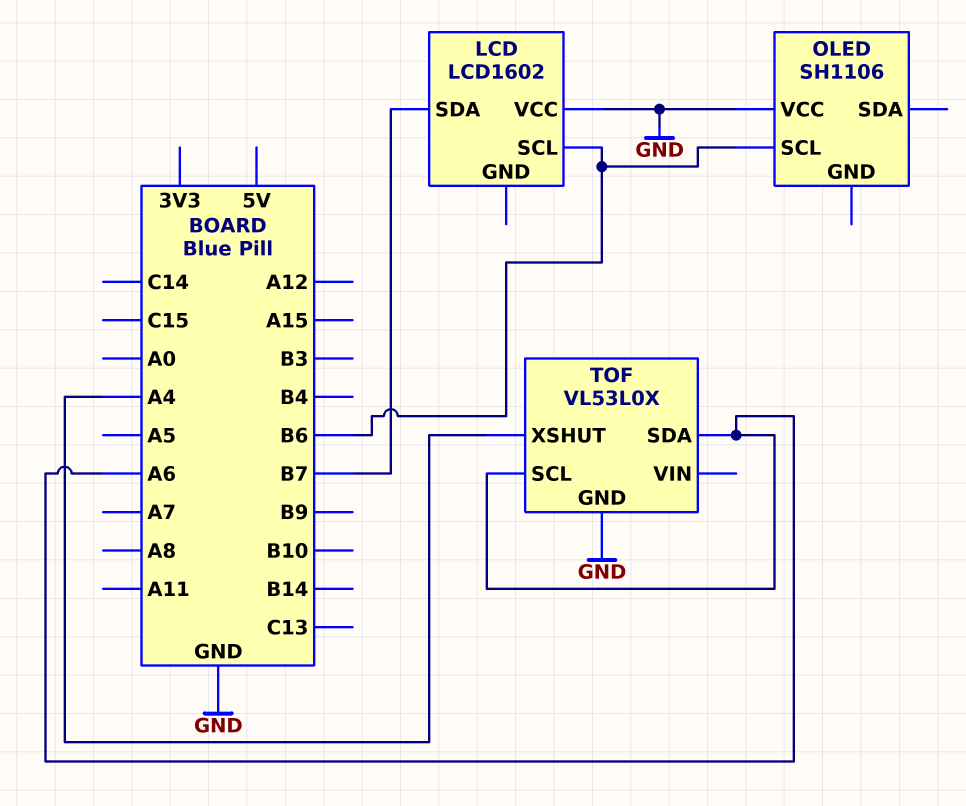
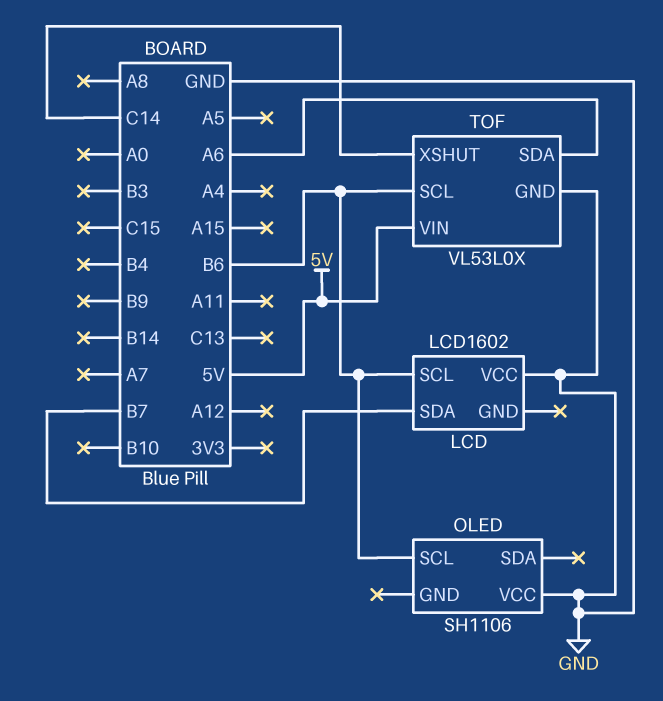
TOF pin SCL: A6 -> B6
TOF pin VIN: none -> 5V
TOF pin XSHUT: A4 -> C14

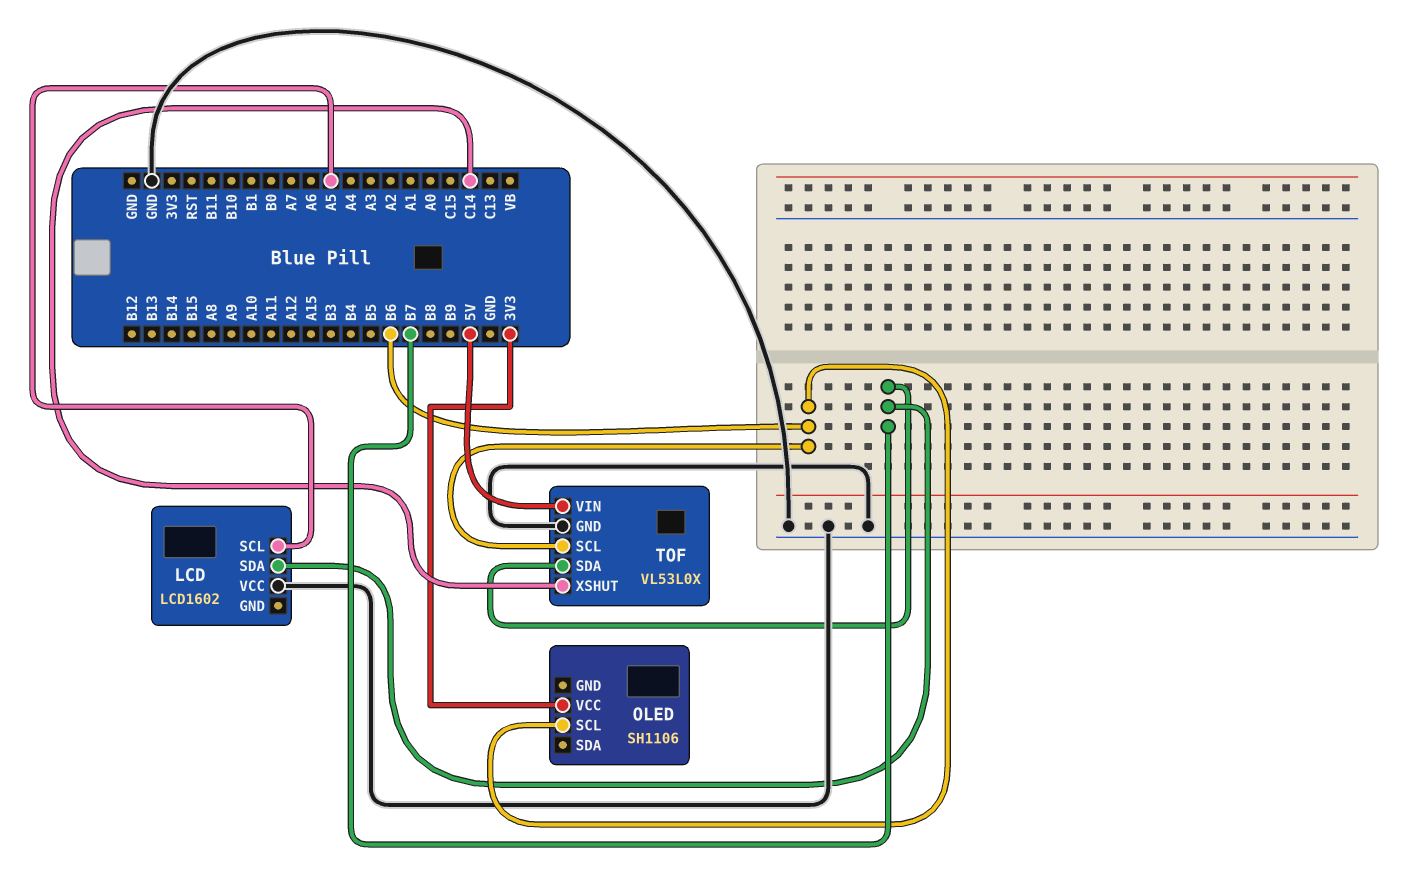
LCD pin SCL: B6 -> A5
OLED pin VCC: GND -> 3V3
TOF pin SDA: A6 -> B7

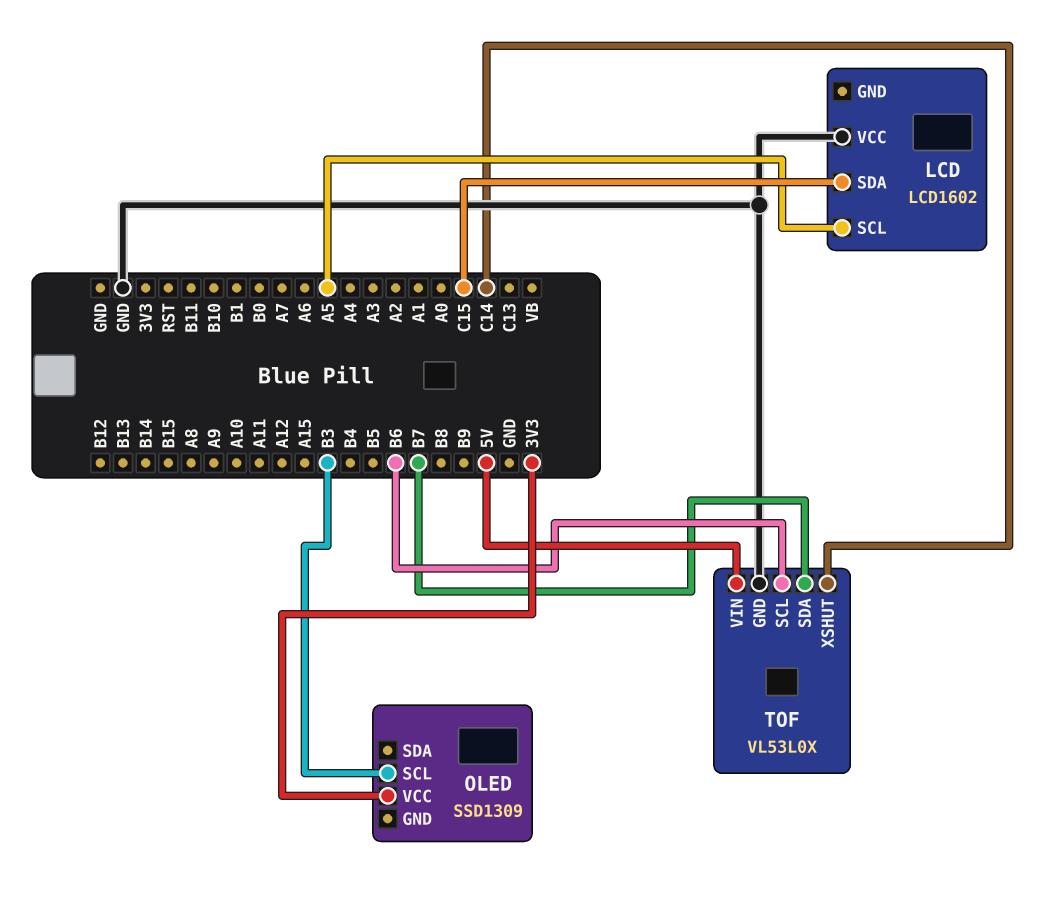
LCD pin SDA: B7 -> C15
OLED: SH1106 -> SSD1309
OLED pin SCL: B6 -> B3

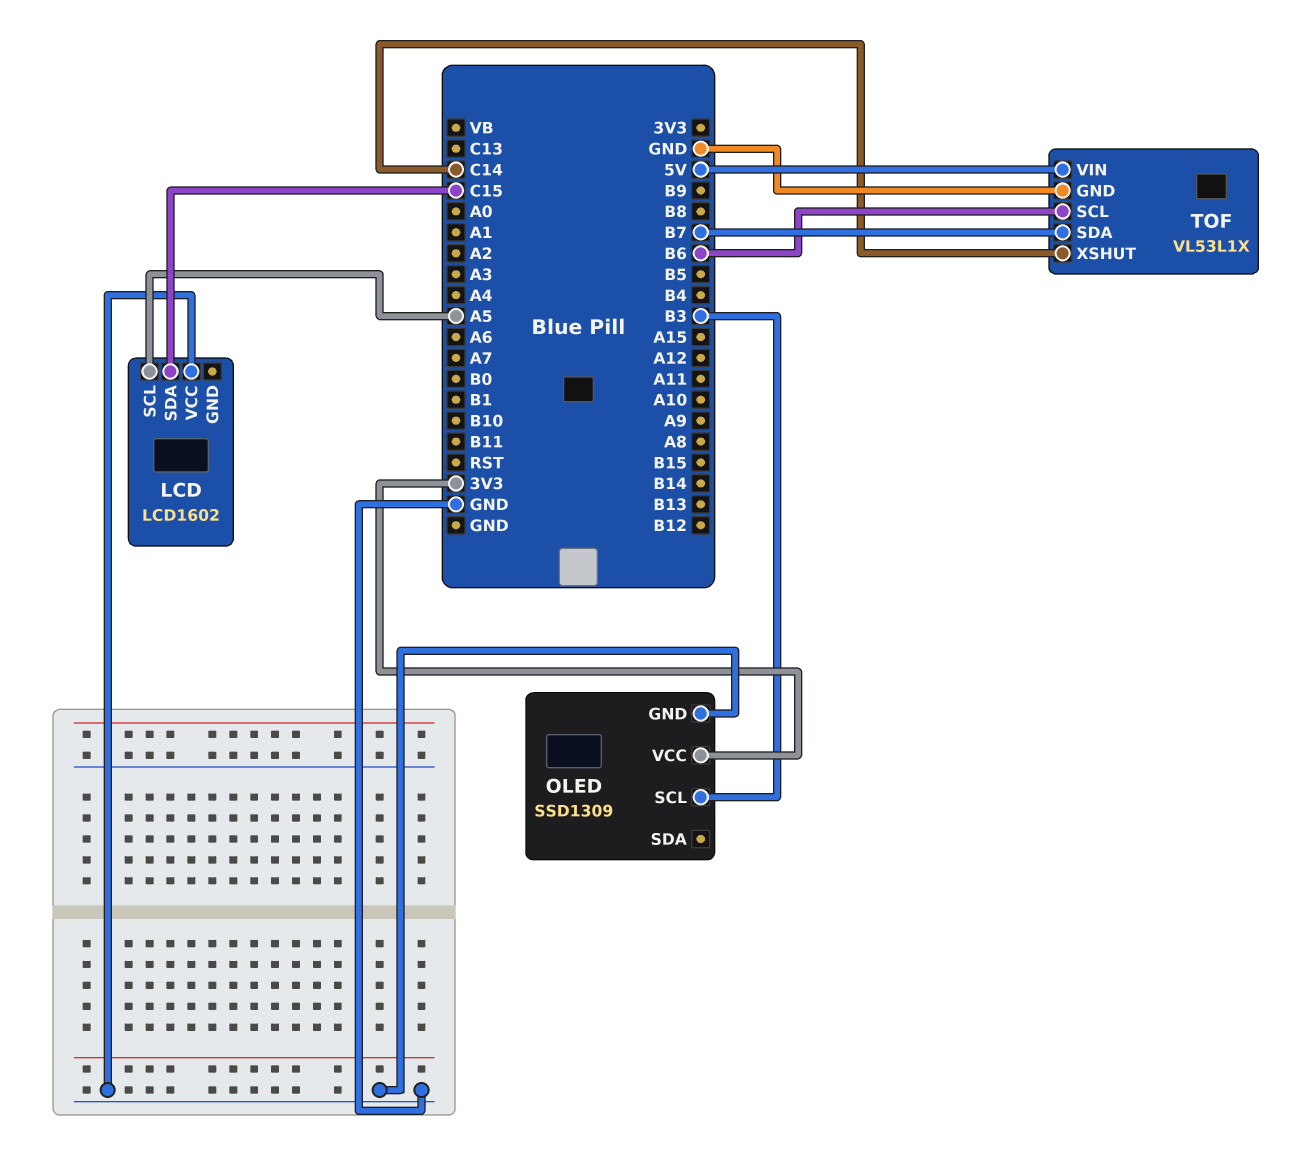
OLED pin GND: none -> GND
TOF: VL53L0X -> VL53L1X

